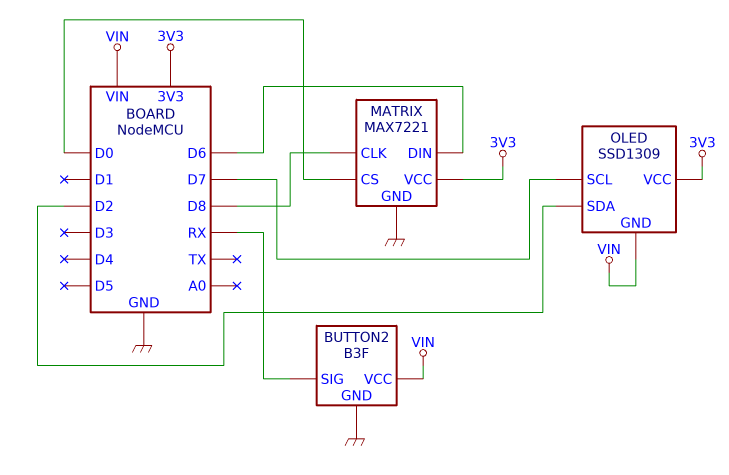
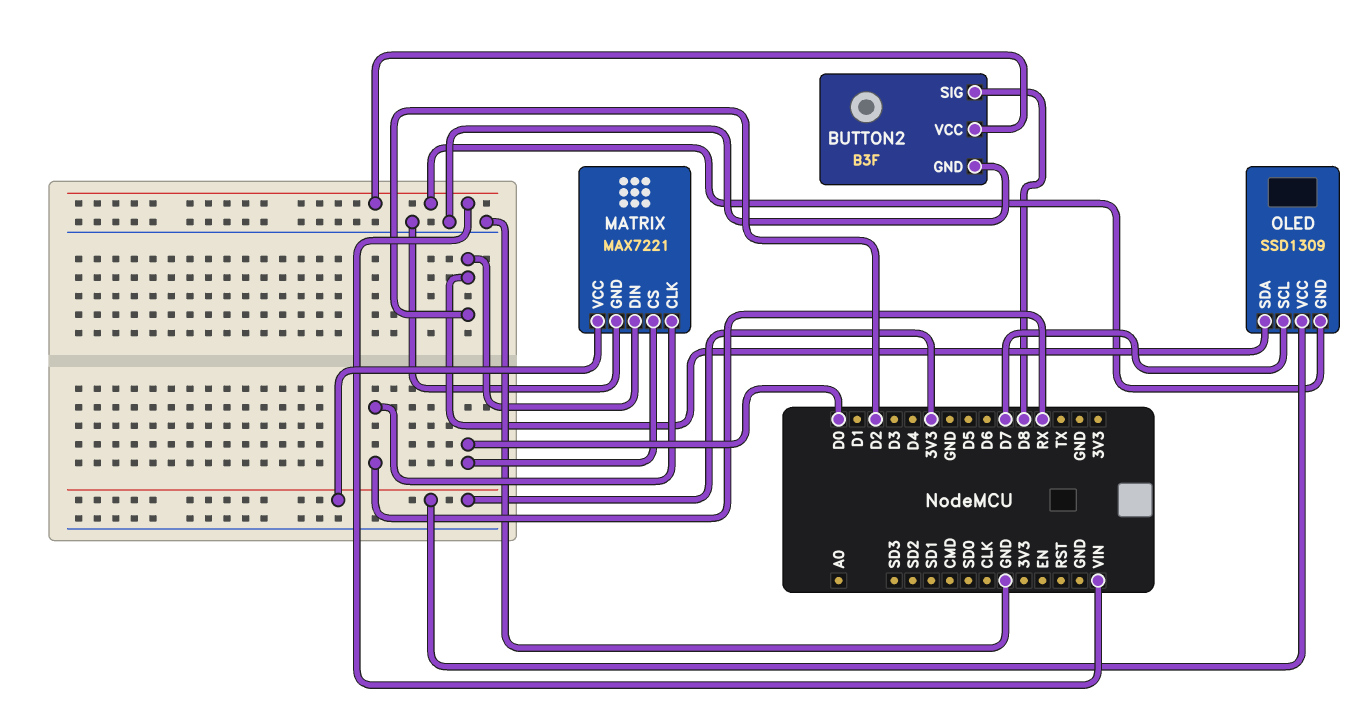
BUTTON2 pin SIG: RX -> D8
MATRIX pin CLK: D8 -> RX
MATRIX pin DIN: D6 -> D2

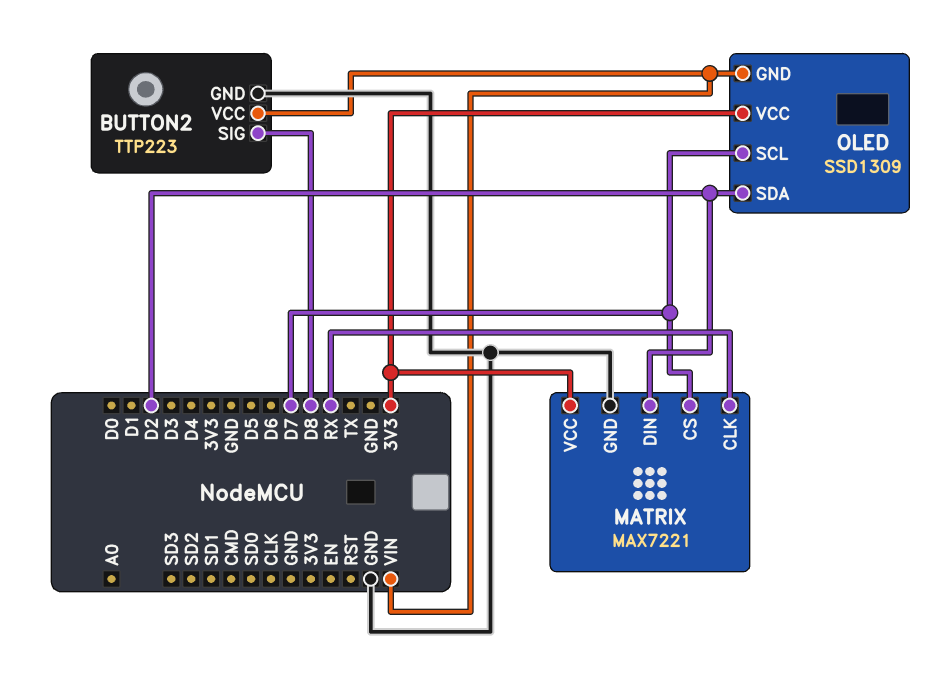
BUTTON2: B3F -> TTP223
MATRIX pin CS: D0 -> D7

